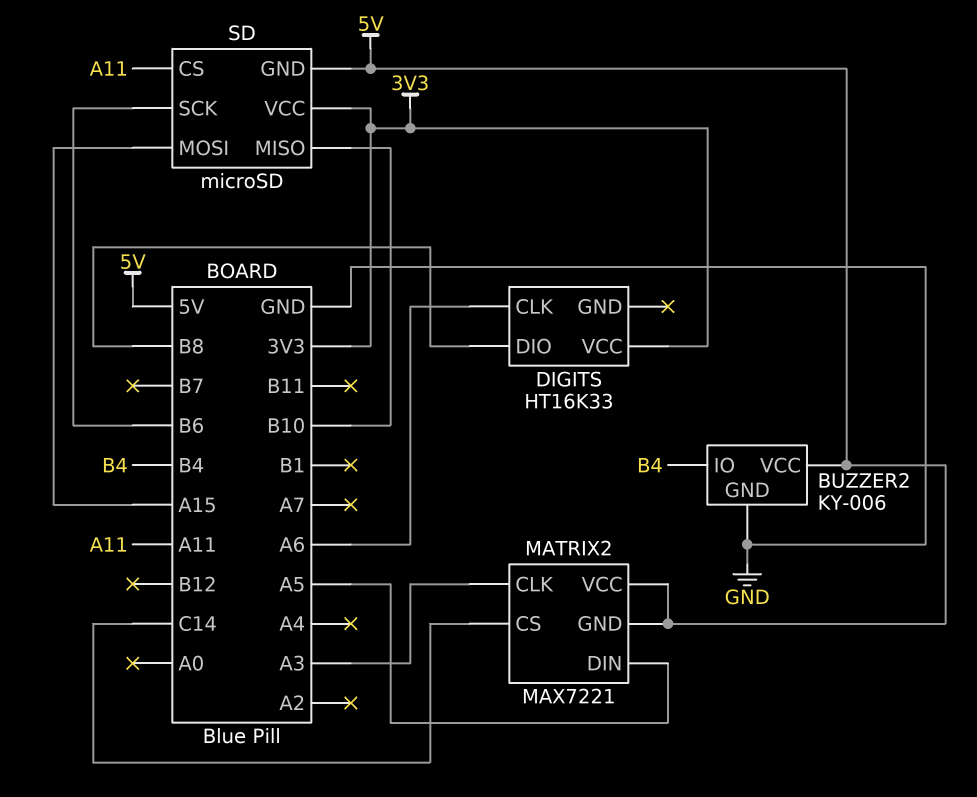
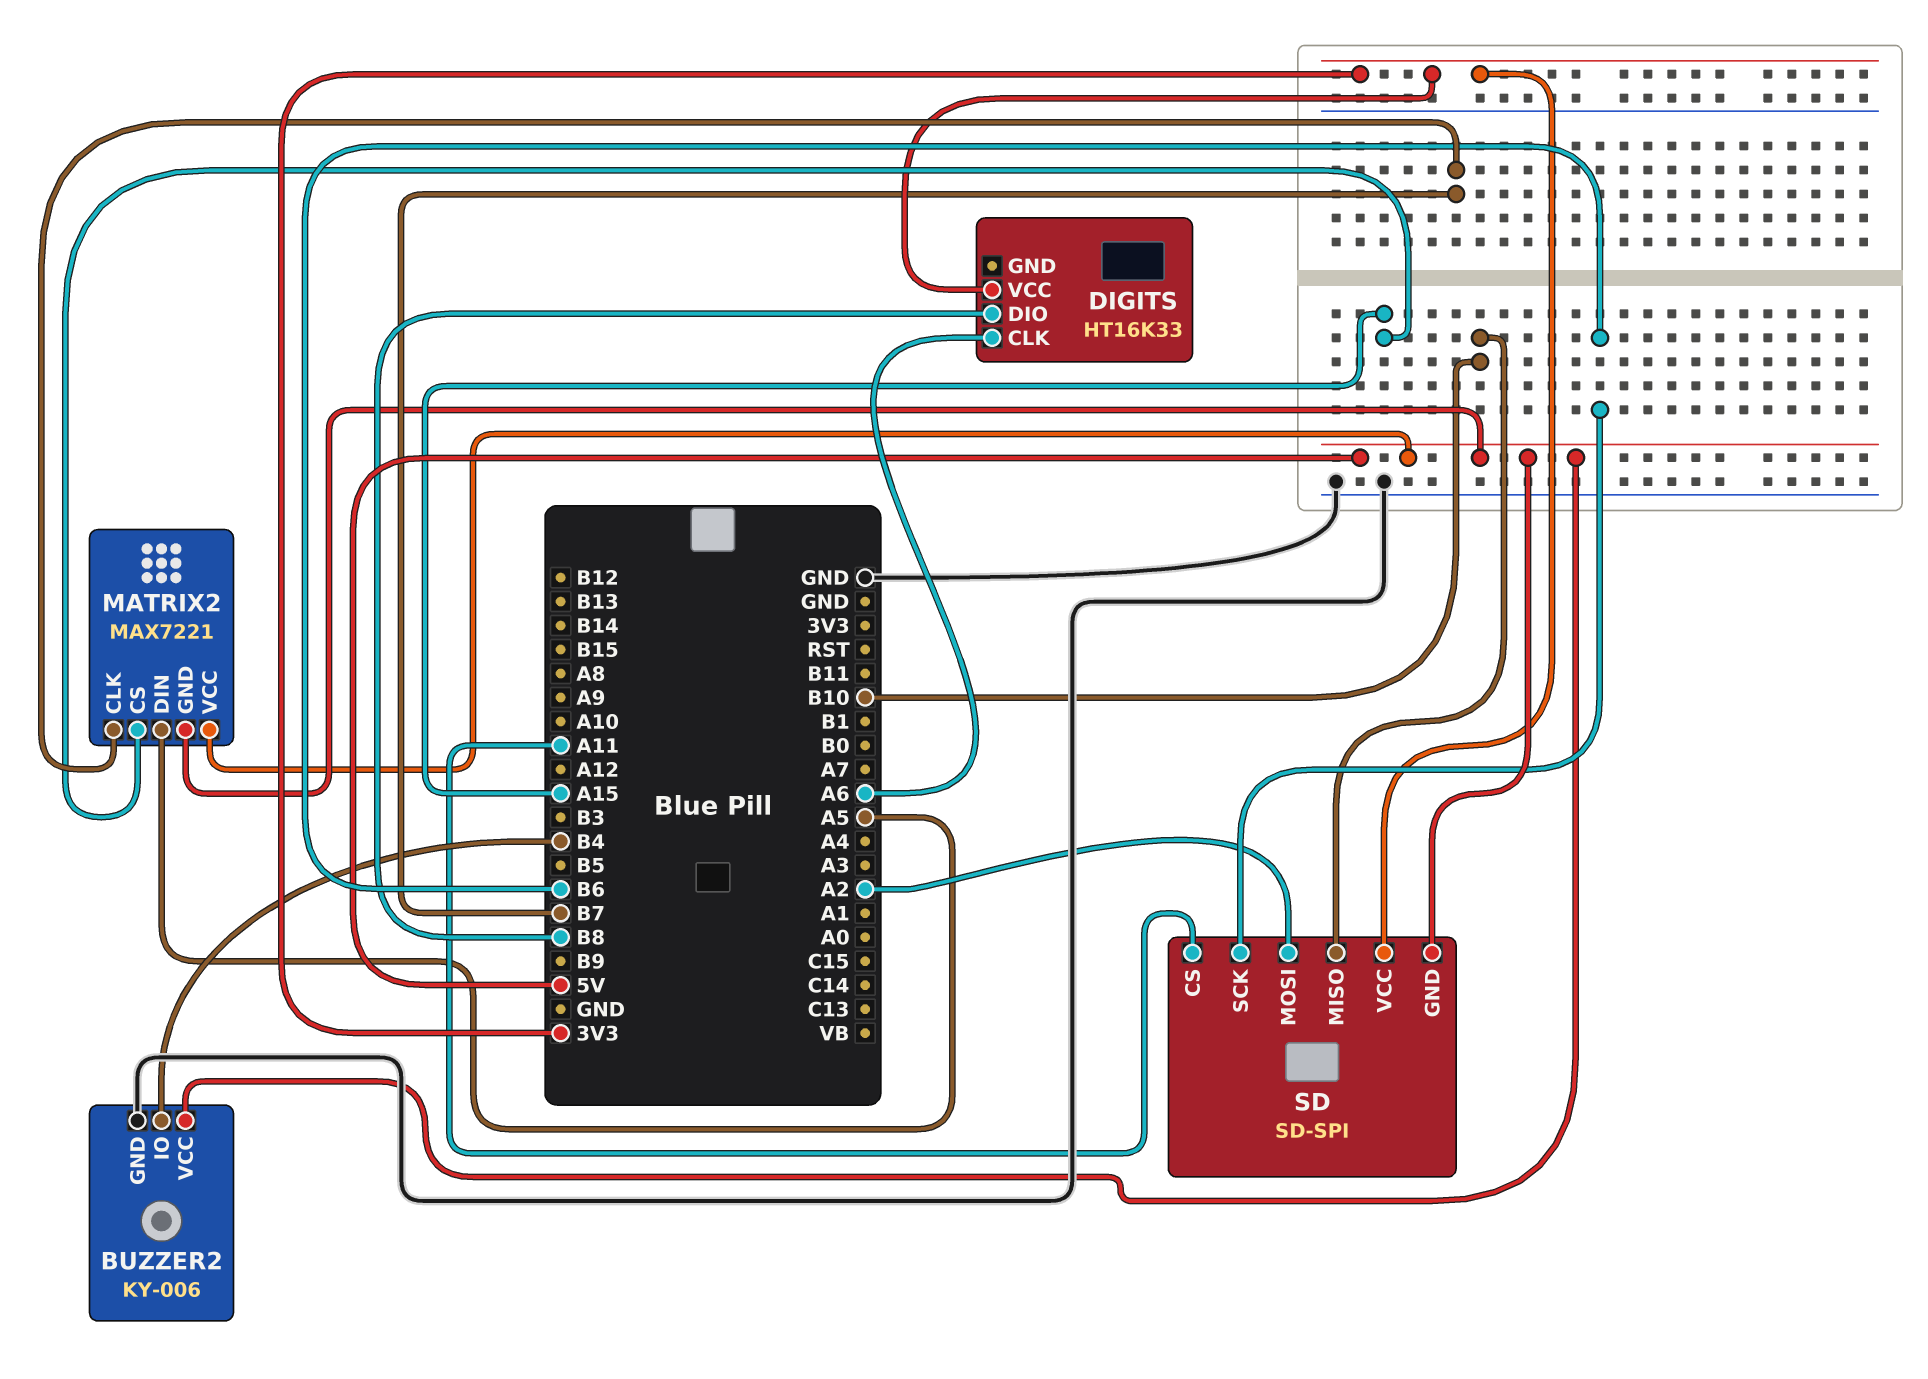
MATRIX2 pin CLK: A3 -> B7
MATRIX2 pin CS: C14 -> A15
SD: microSD -> SD-SPI
SD pin MOSI: A15 -> A2

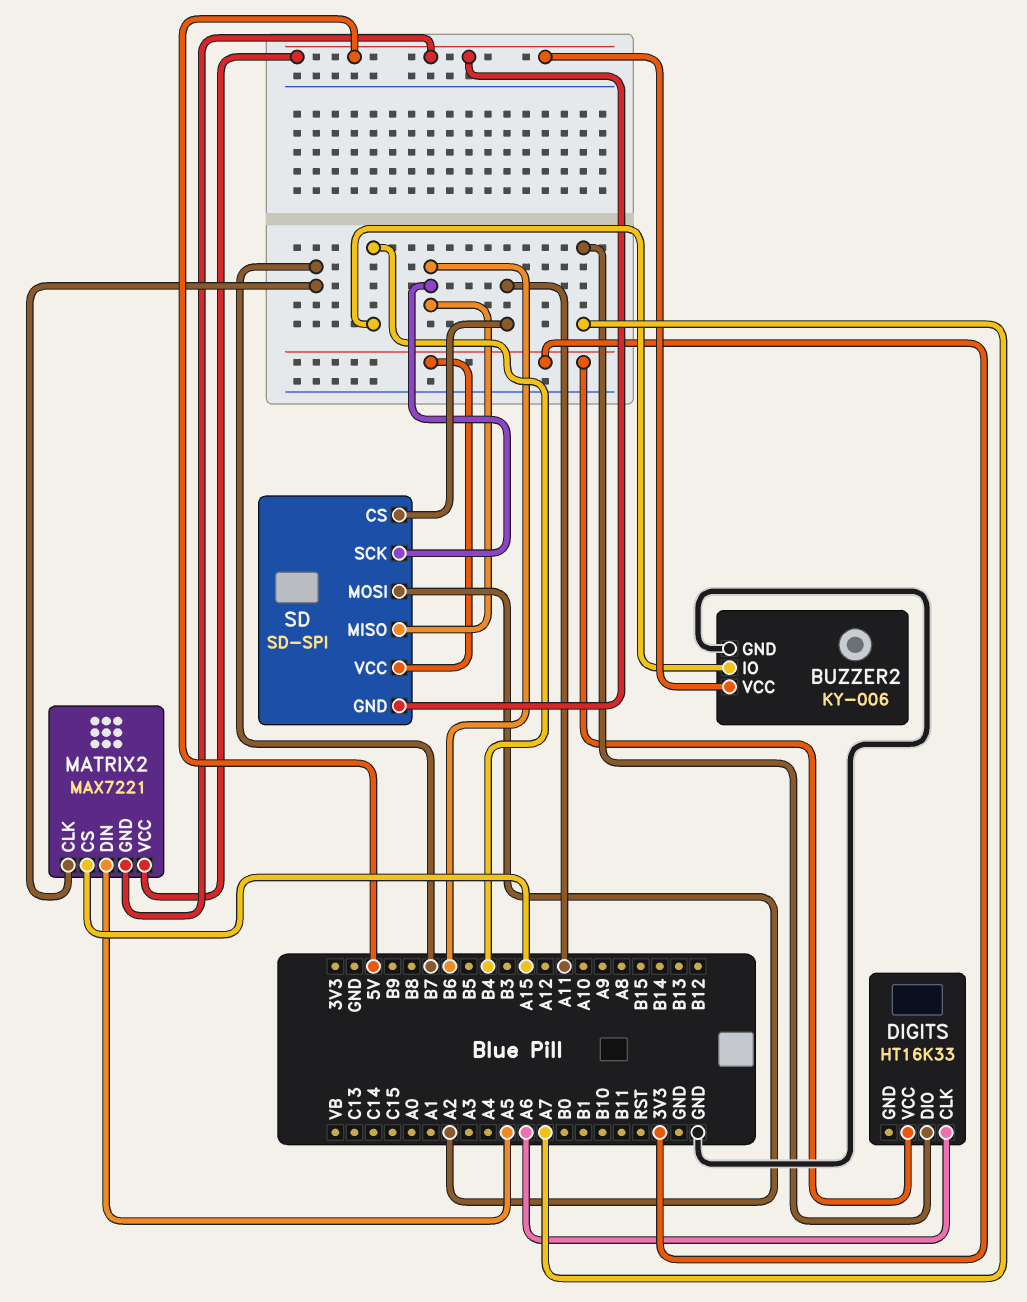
DIGITS pin DIO: B8 -> A7
SD pin MISO: B10 -> B6

